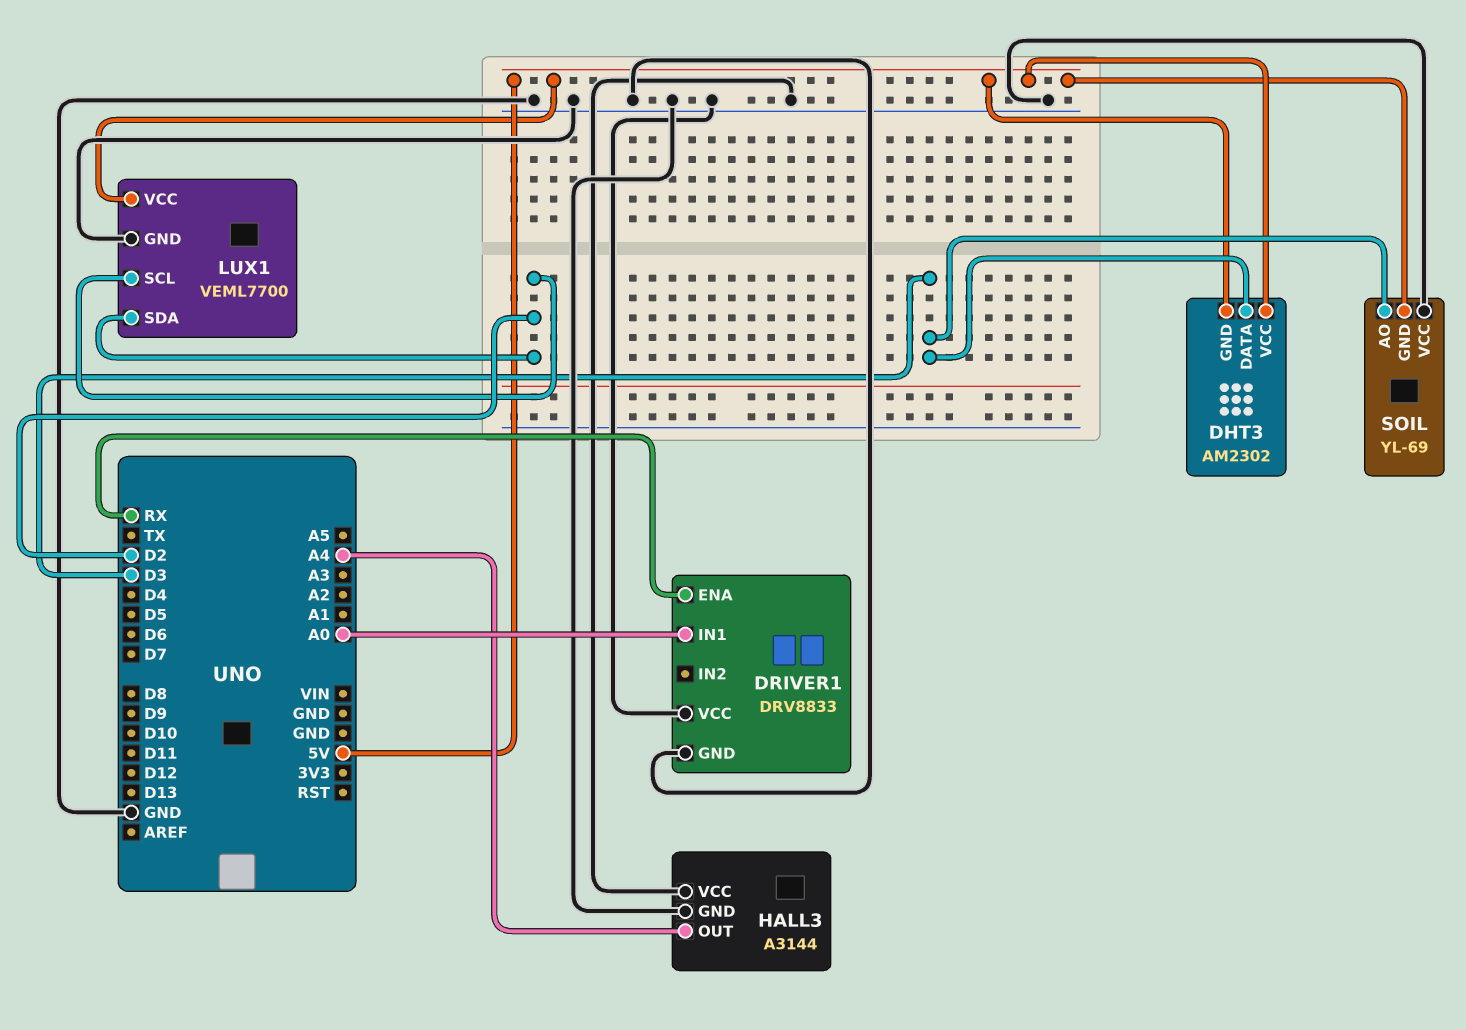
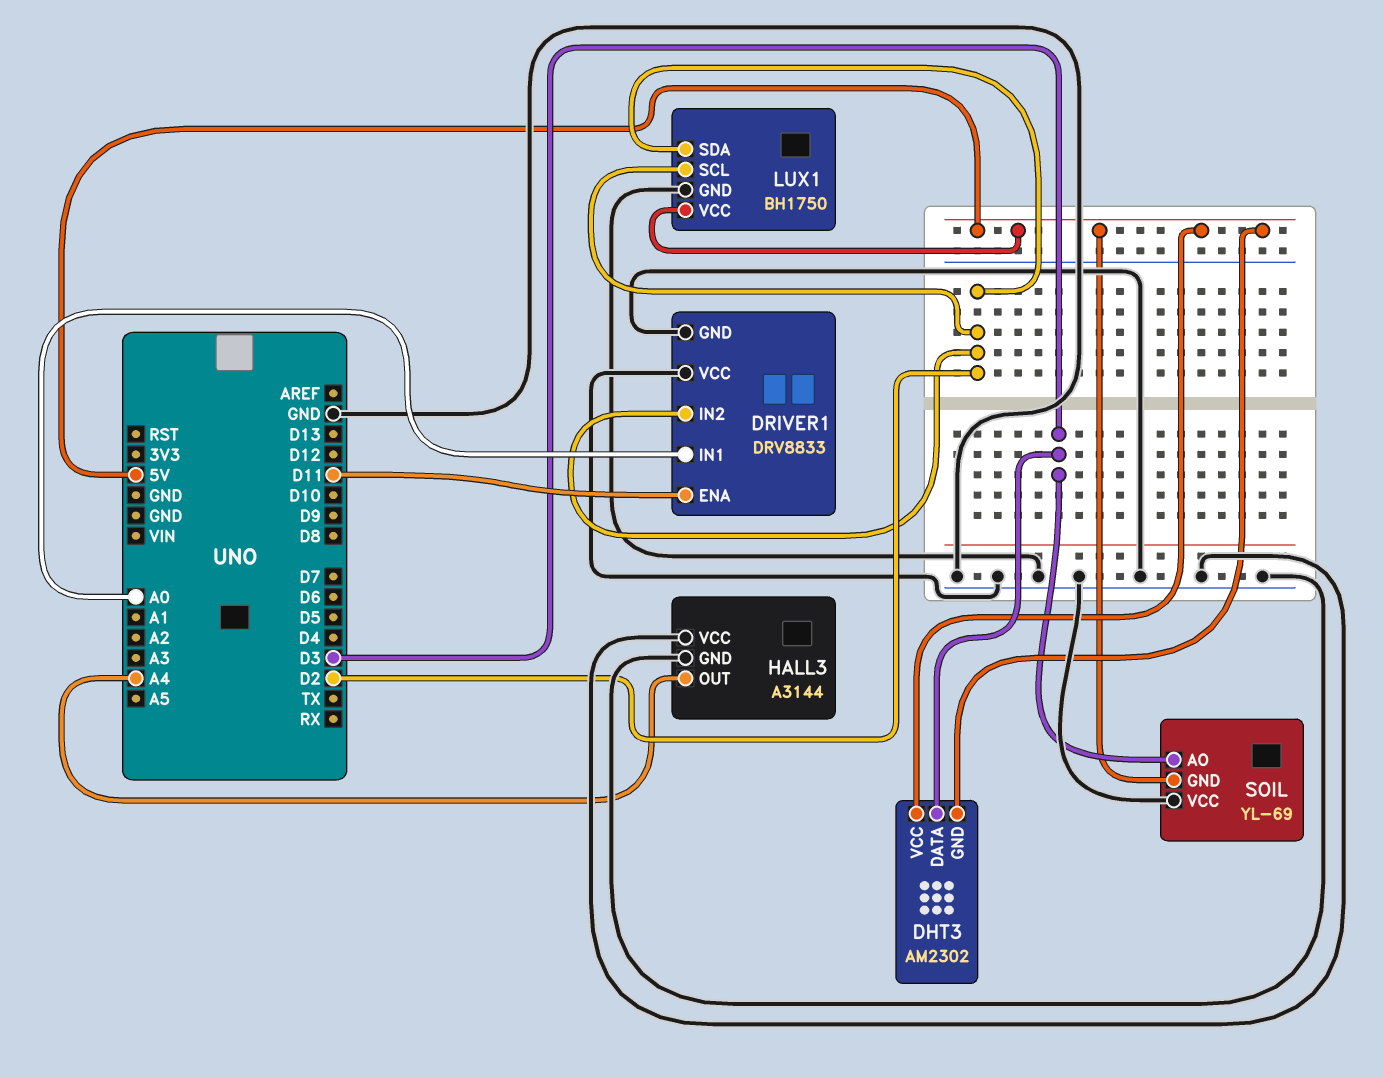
DRIVER1 pin ENA: RX -> D11
DRIVER1 pin IN2: none -> D2
LUX1: VEML7700 -> BH1750

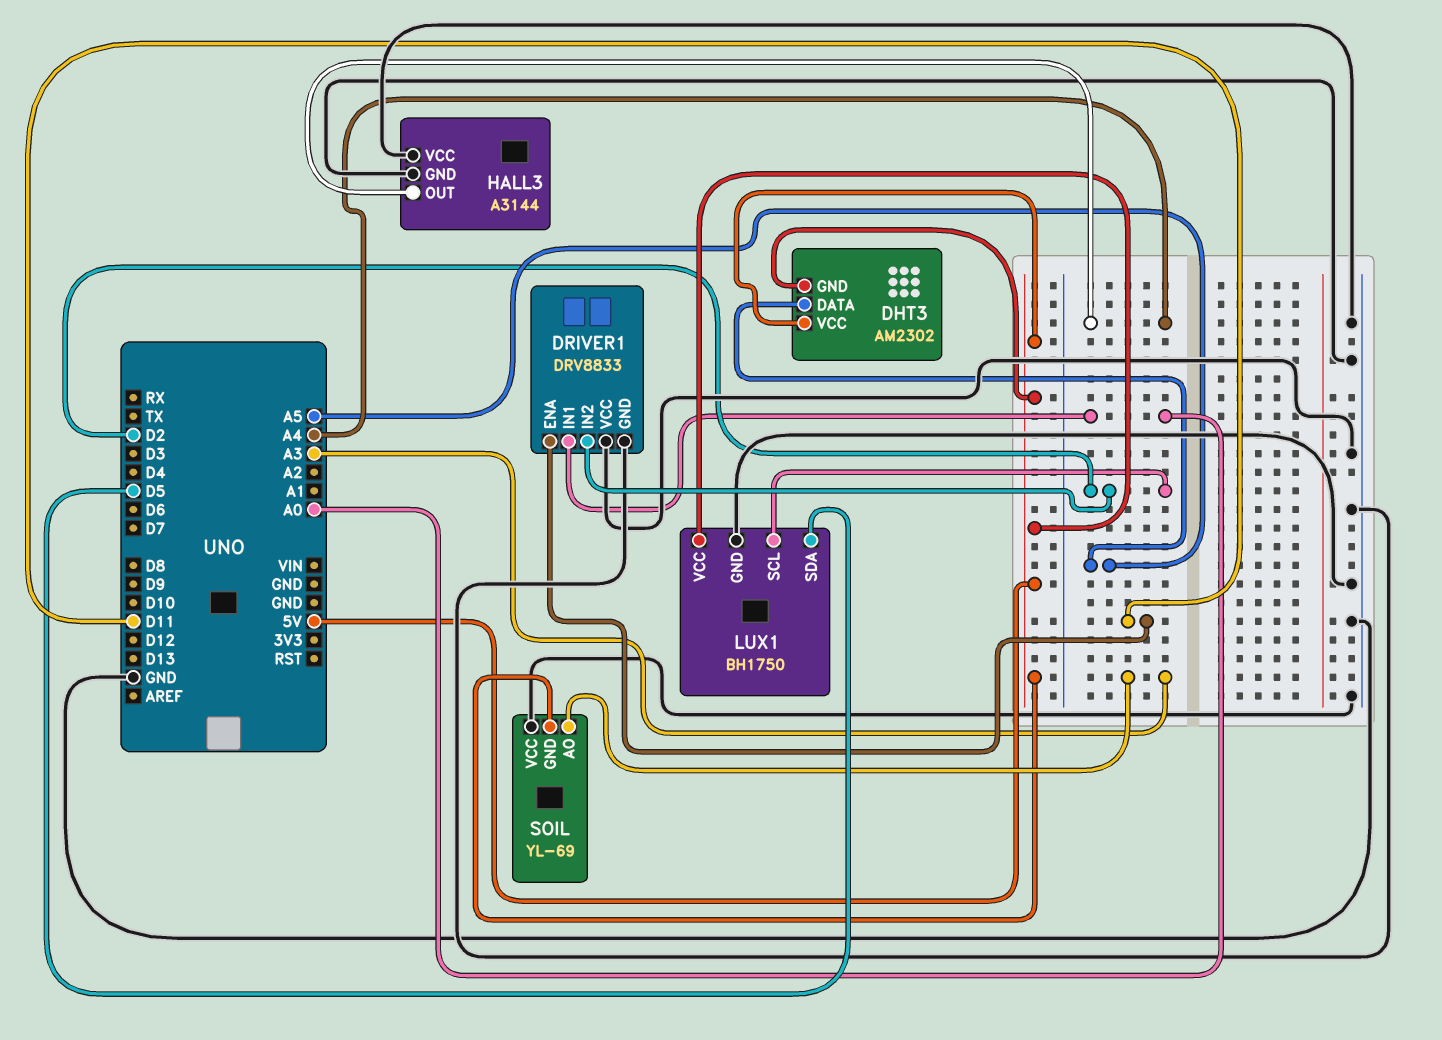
DHT3 pin DATA: D3 -> A5
LUX1 pin SDA: D2 -> D5
SOIL pin AO: D3 -> A3

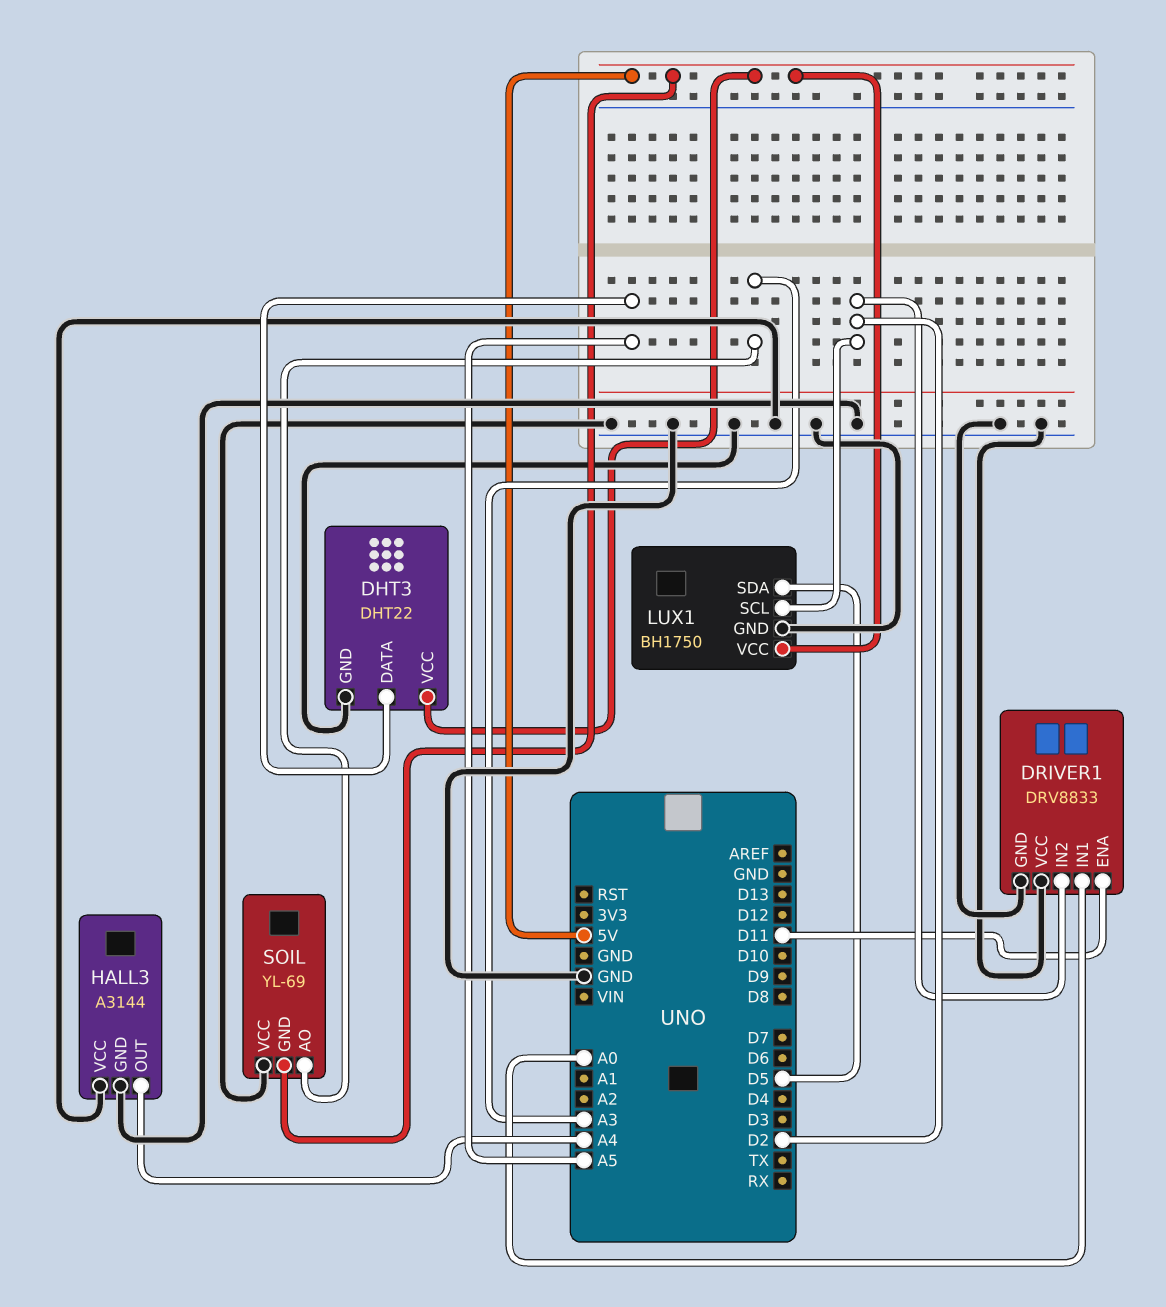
DHT3: AM2302 -> DHT22
DHT3 pin GND: 5V -> GND

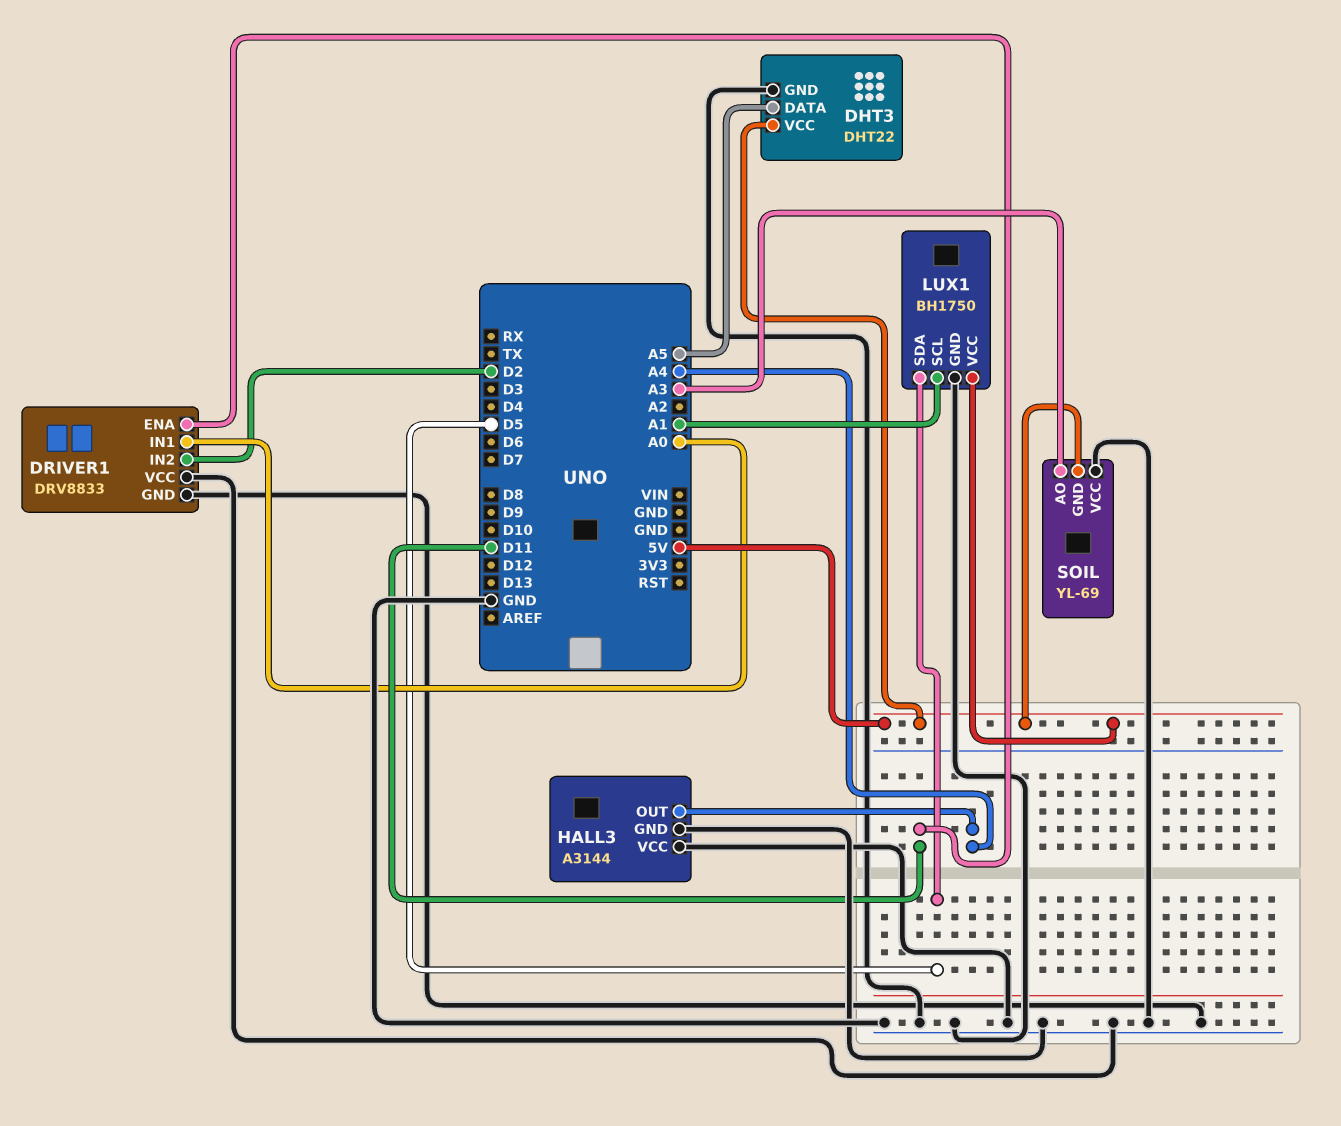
LUX1 pin SCL: D2 -> A1

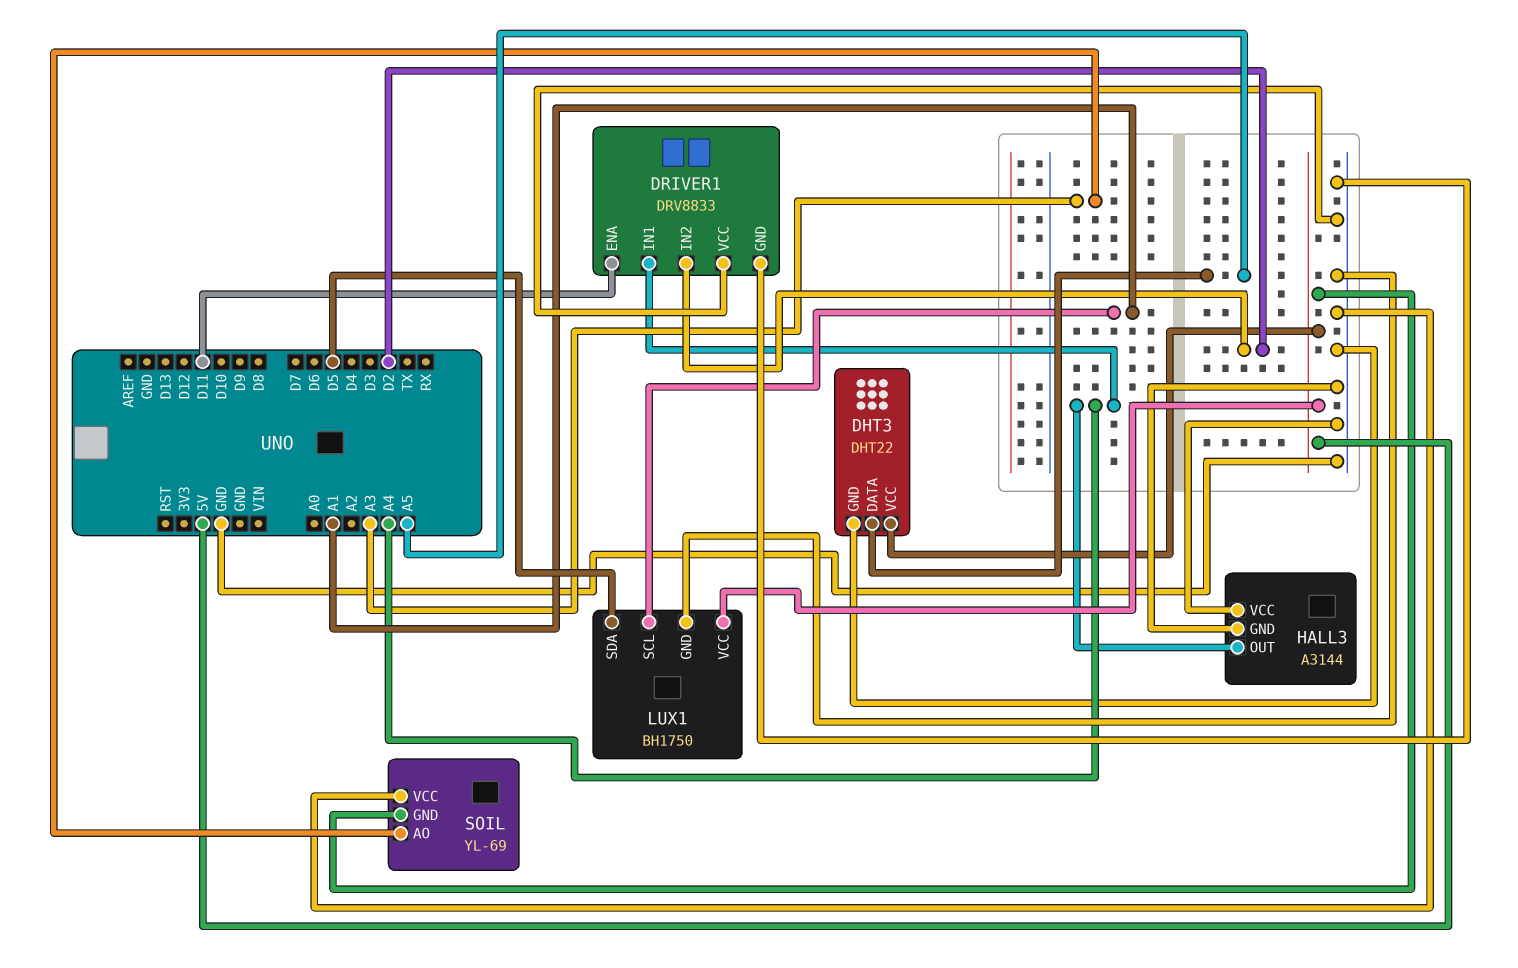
DRIVER1 pin IN1: A0 -> A4

